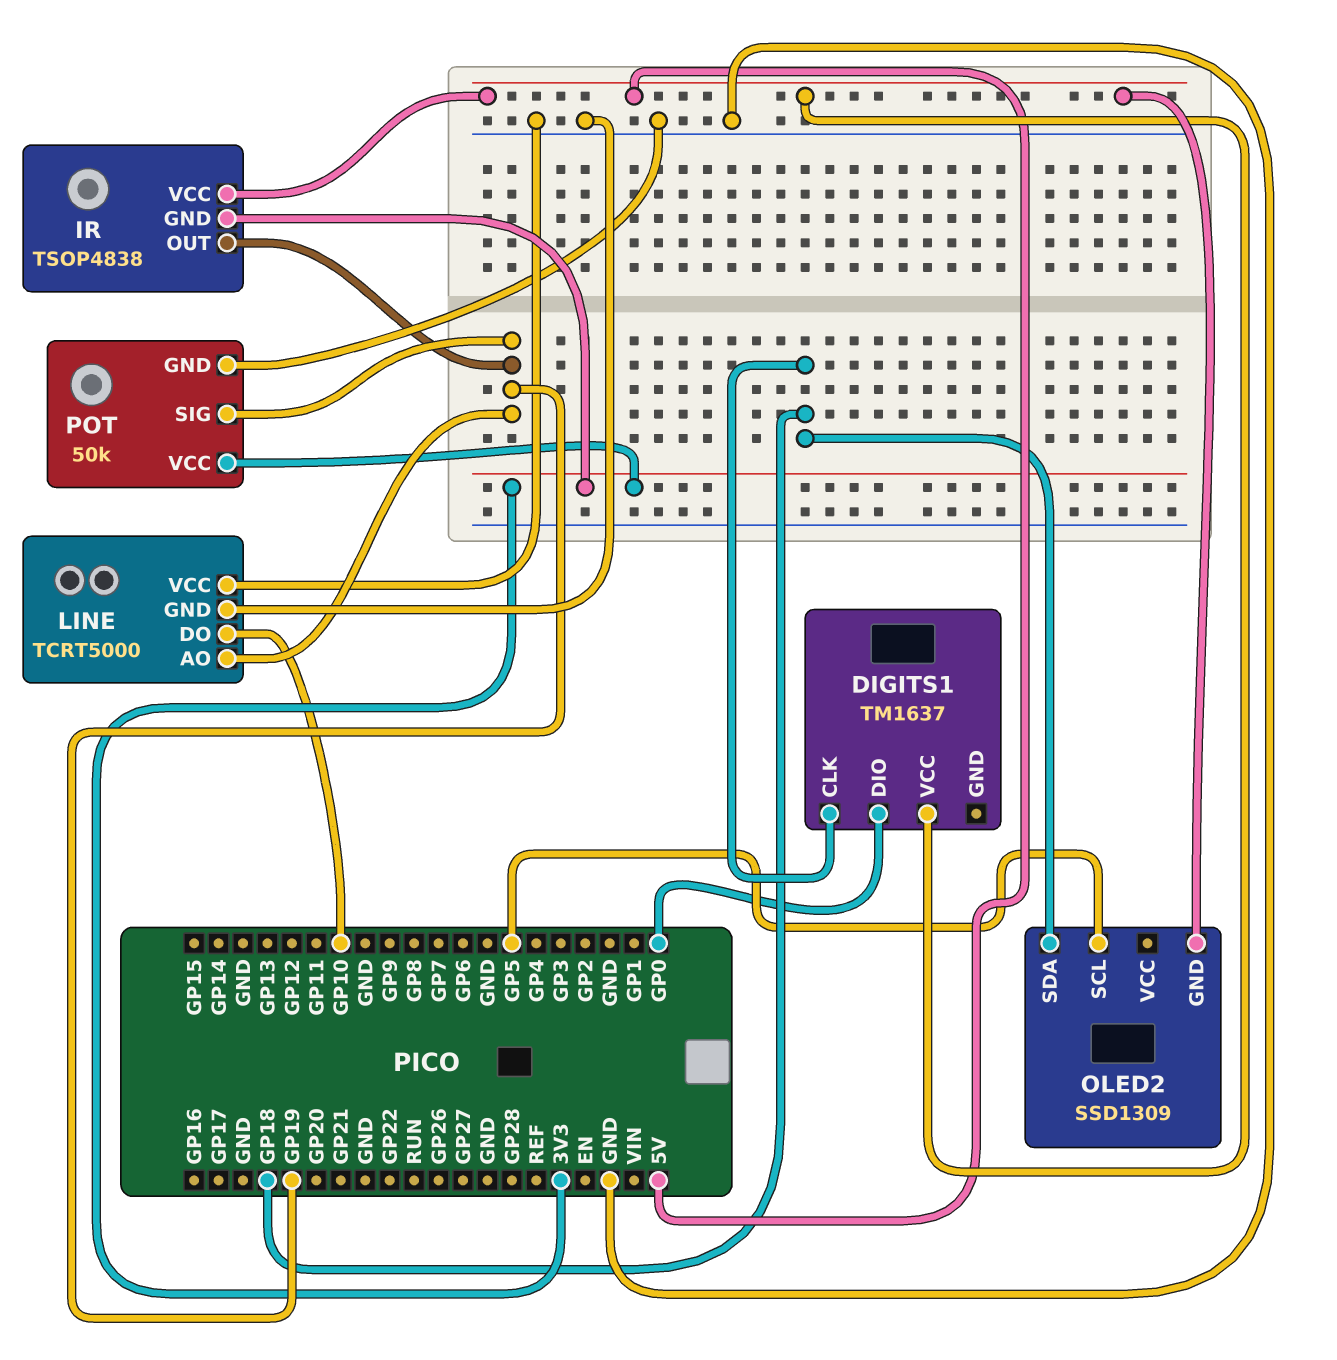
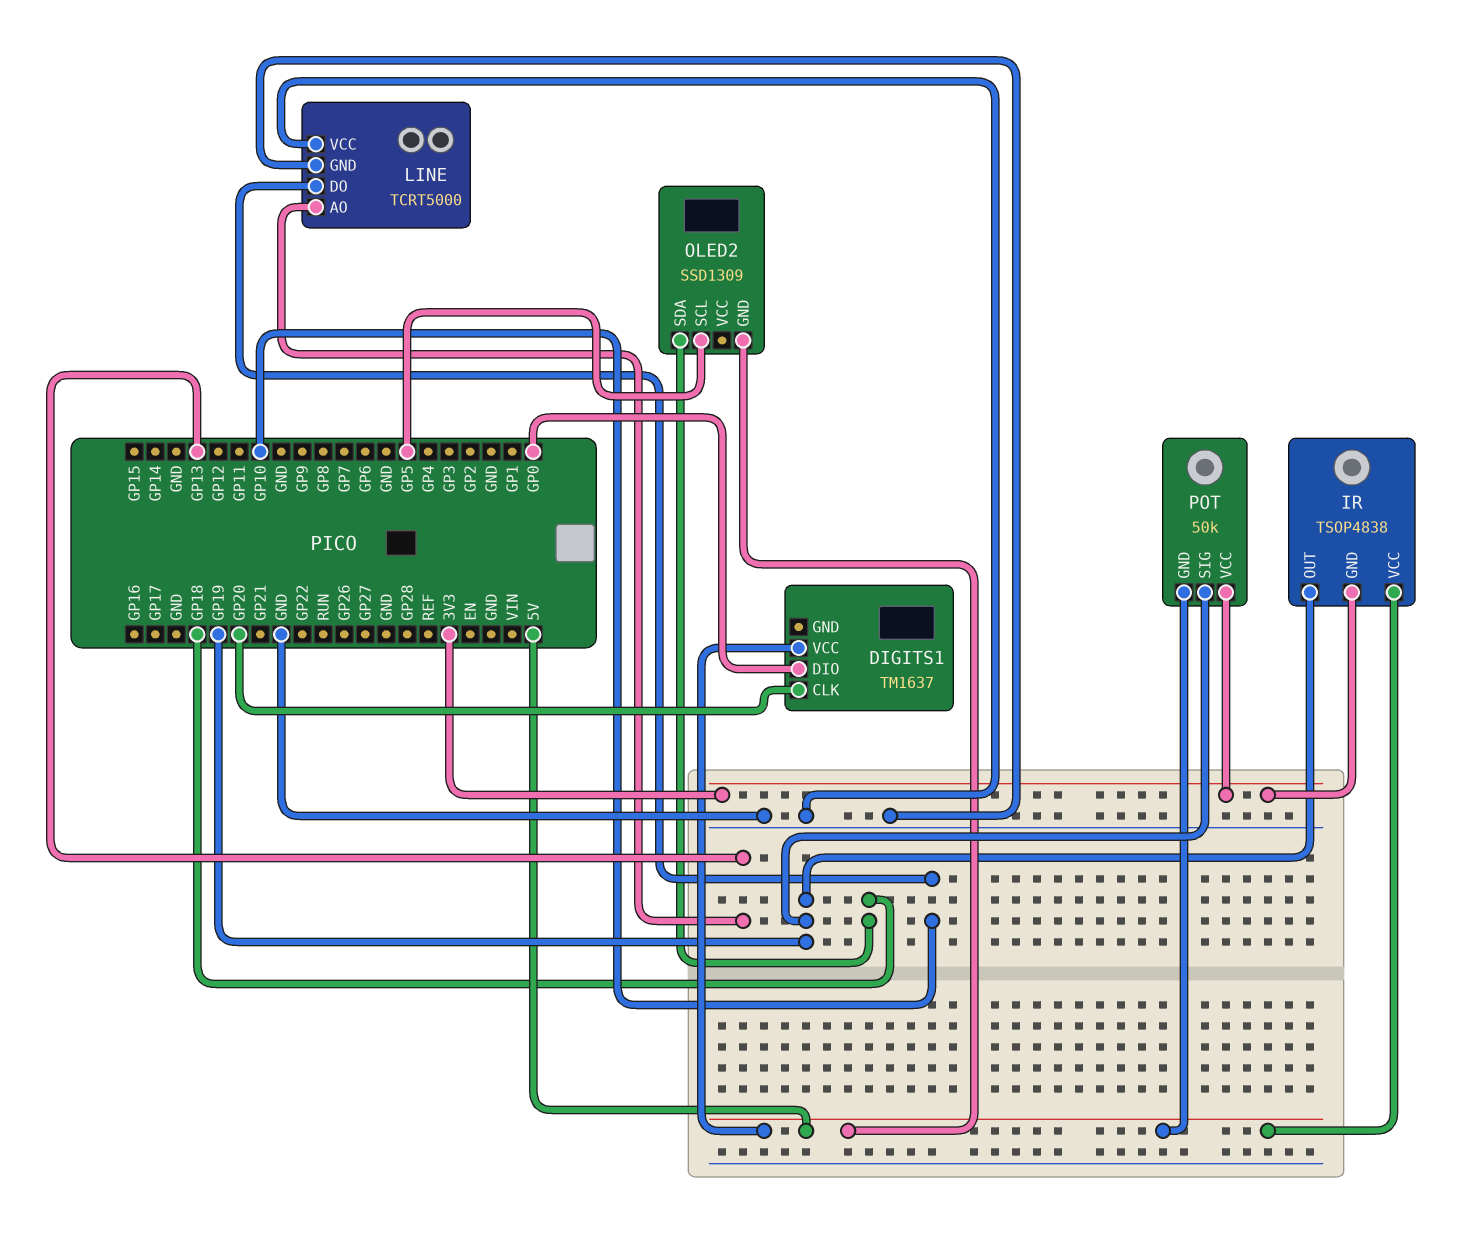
DIGITS1 pin CLK: GP18 -> GP20
LINE pin AO: GP19 -> GP13
POT pin GND: GND -> 5V

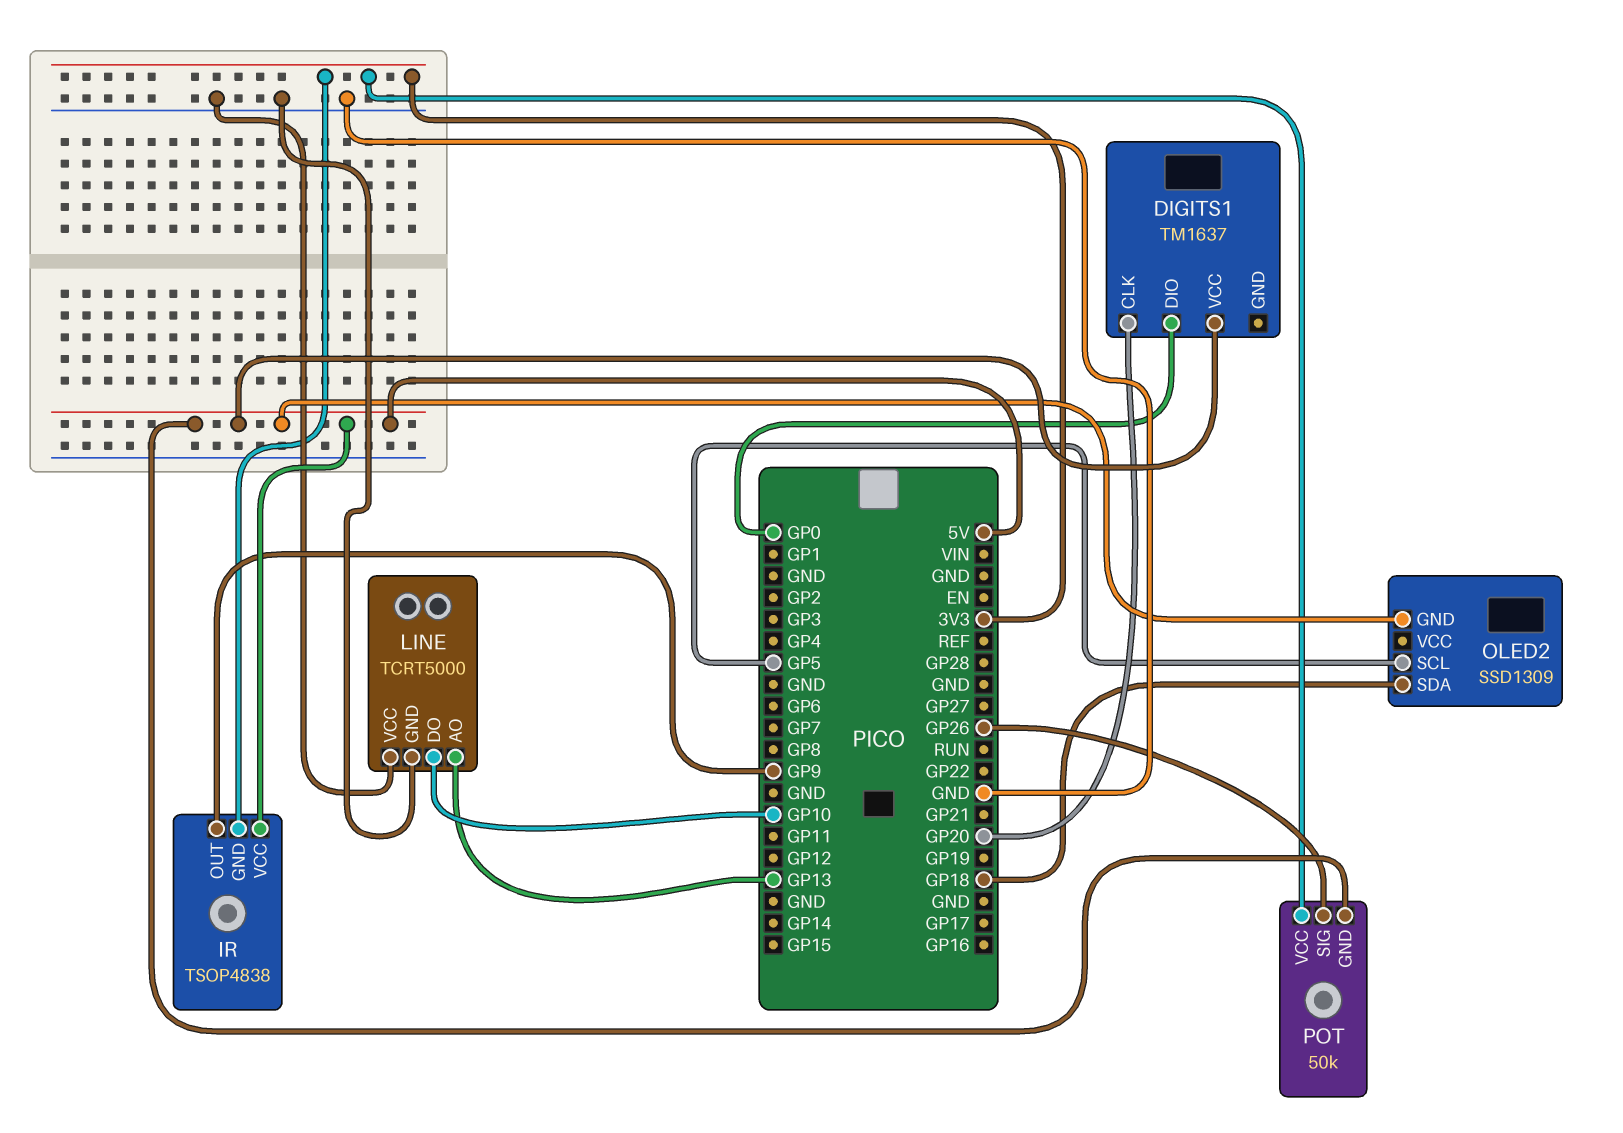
IR pin OUT: GP19 -> GP9
POT pin SIG: GP19 -> GP26

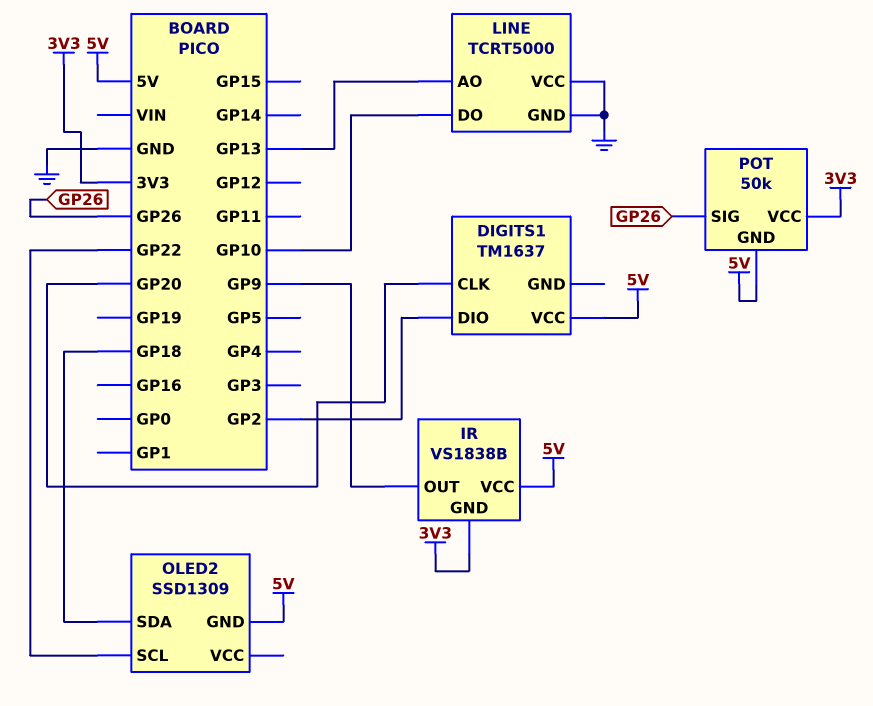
DIGITS1 pin DIO: GP0 -> GP2
IR: TSOP4838 -> VS1838B
OLED2 pin SCL: GP5 -> GP22

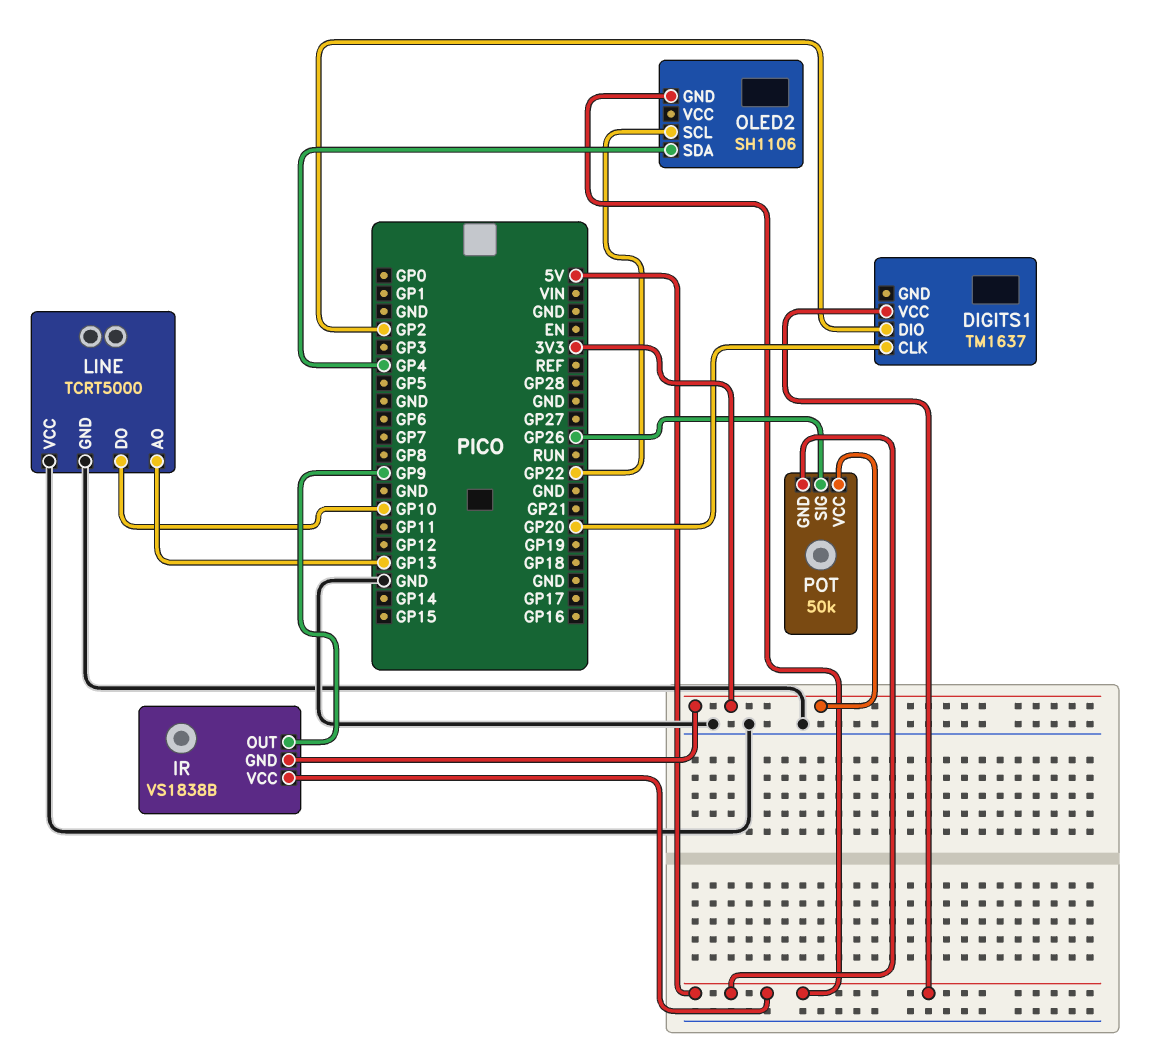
OLED2: SSD1309 -> SH1106
OLED2 pin SDA: GP18 -> GP4

